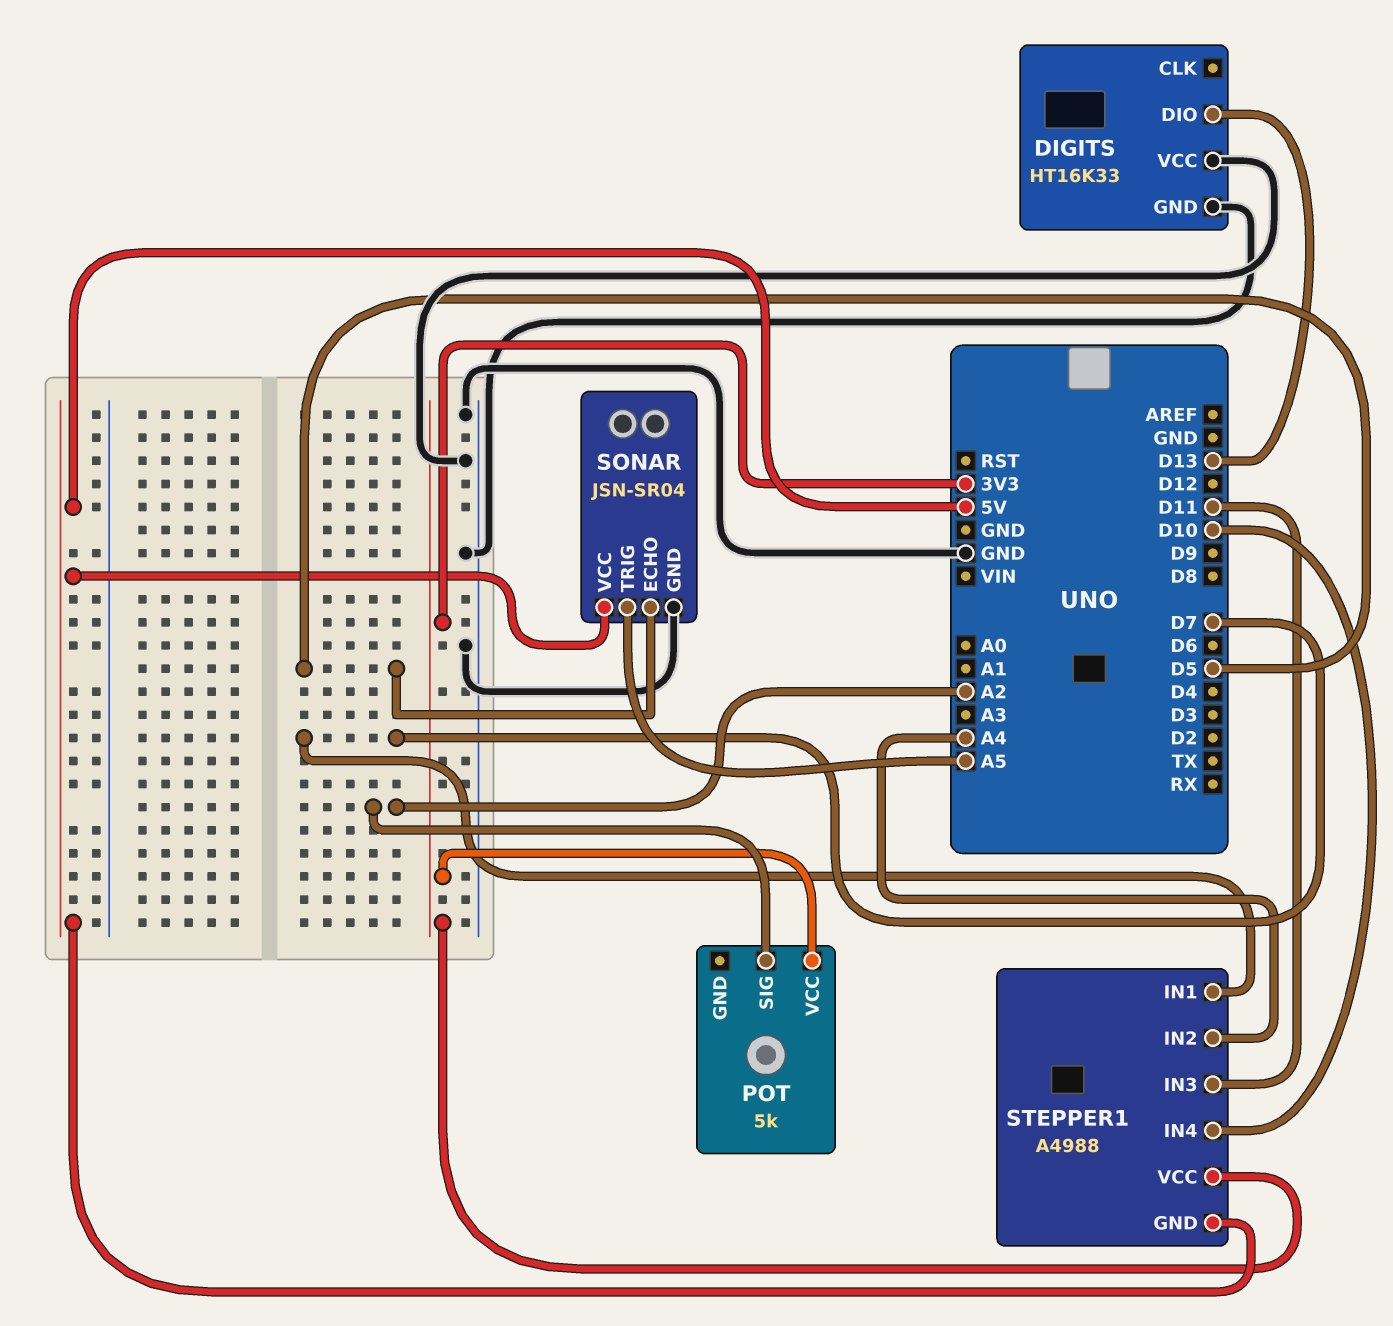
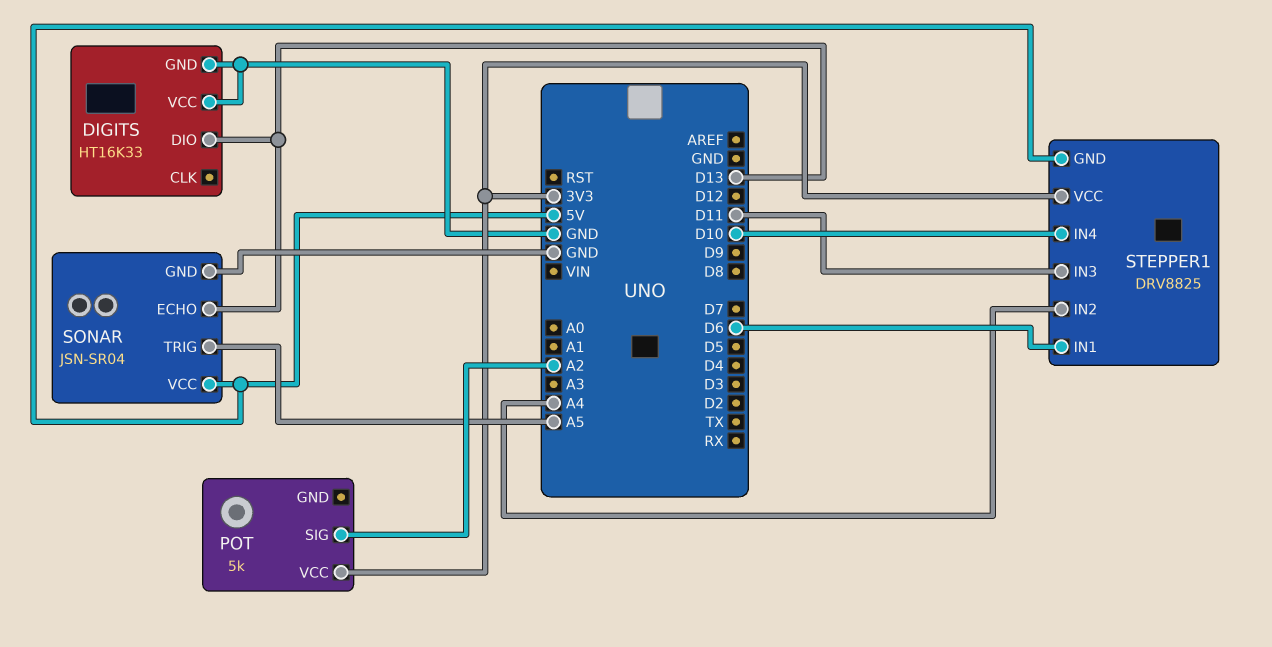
SONAR pin ECHO: D5 -> D13
STEPPER1: A4988 -> DRV8825
STEPPER1 pin IN1: D7 -> D6

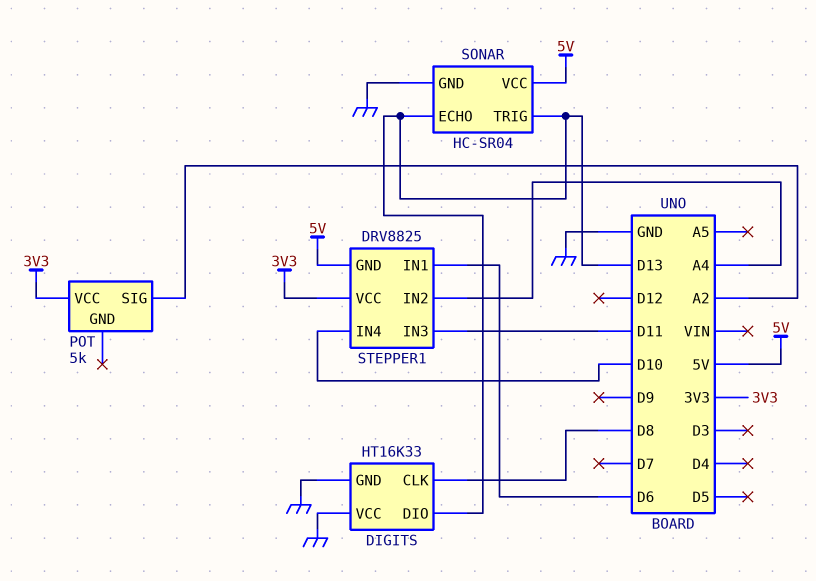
DIGITS pin CLK: none -> D8
SONAR: JSN-SR04 -> HC-SR04
SONAR pin TRIG: A5 -> D13

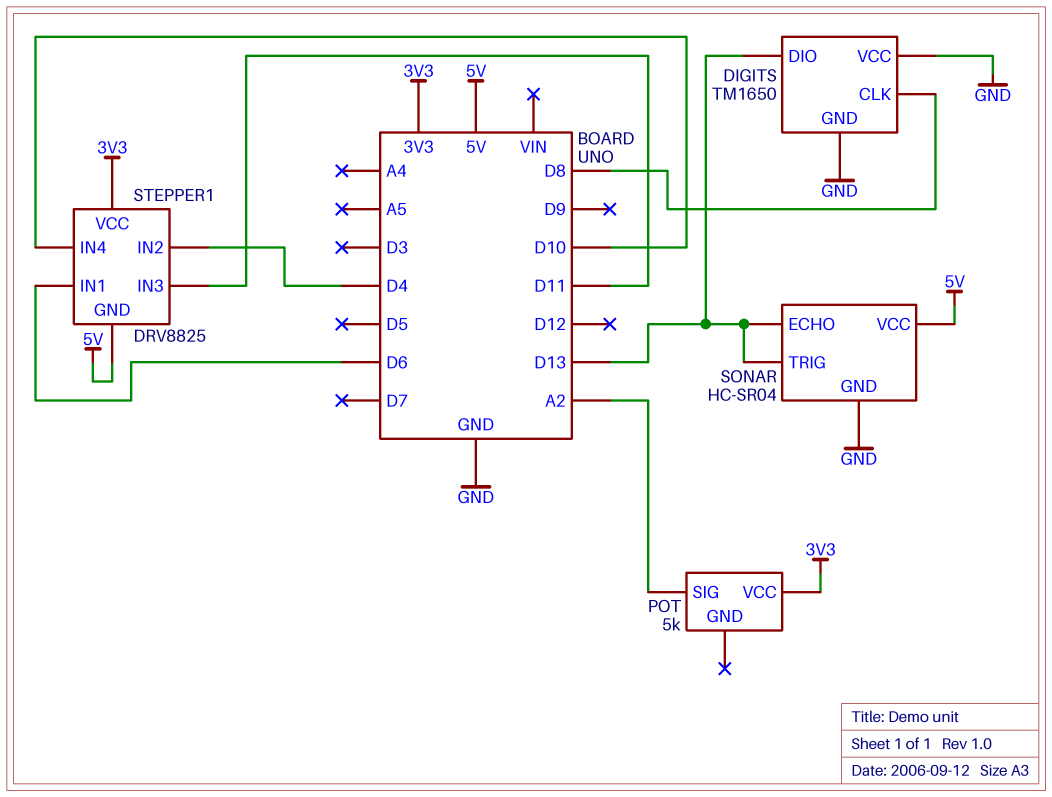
DIGITS: HT16K33 -> TM1650
STEPPER1 pin IN2: A4 -> D4

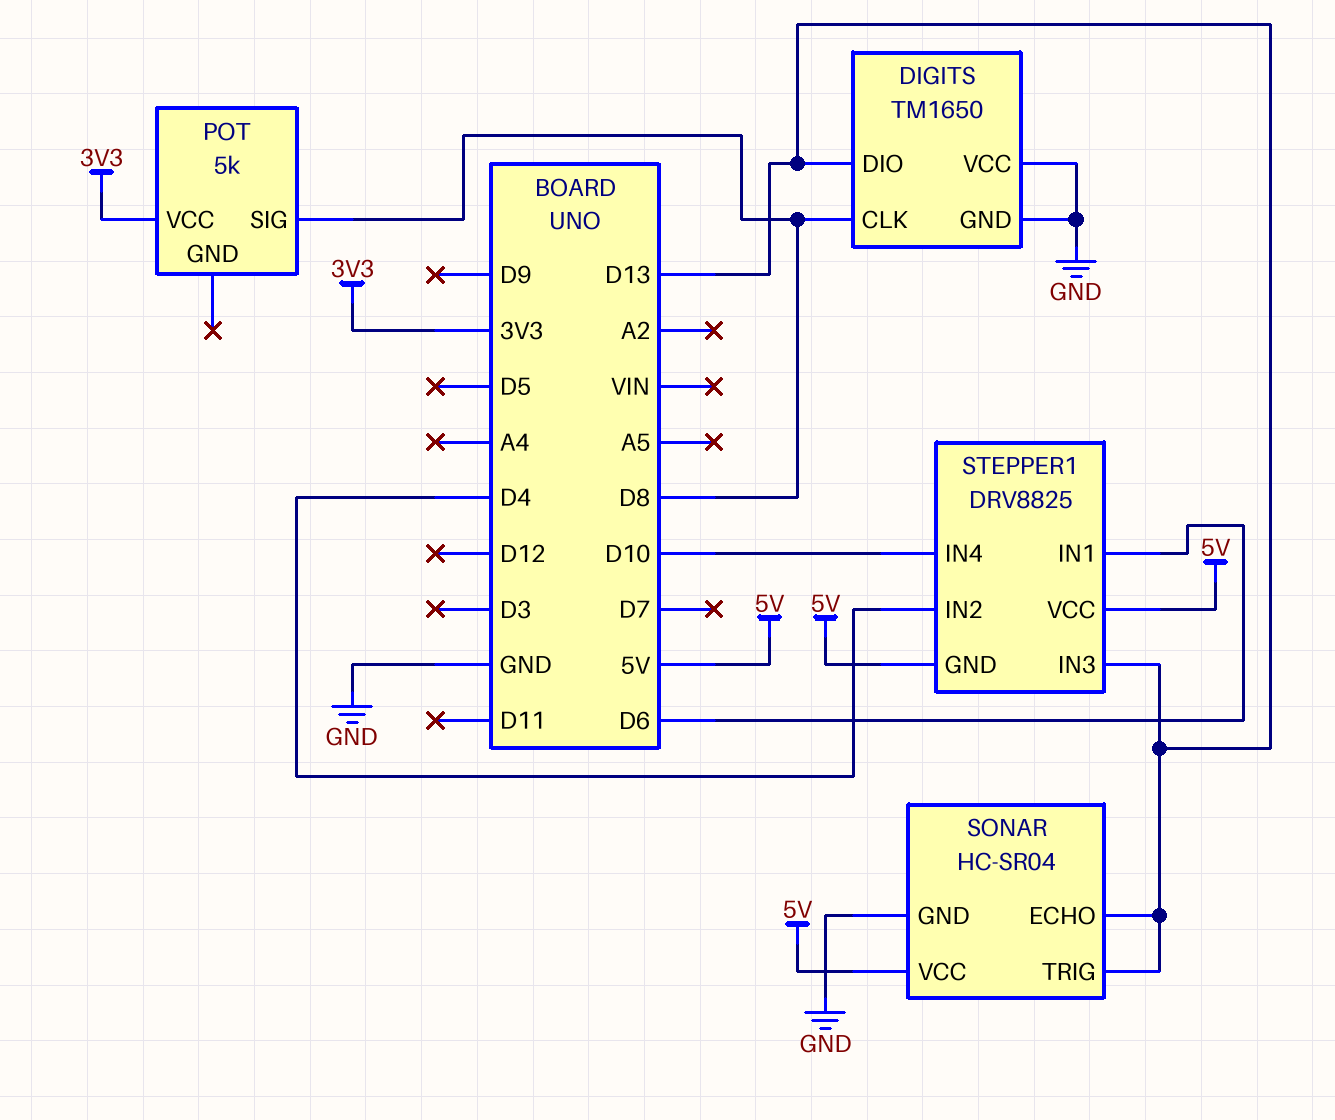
POT pin SIG: A2 -> D8
STEPPER1 pin IN3: D11 -> D13
STEPPER1 pin VCC: 3V3 -> 5V

